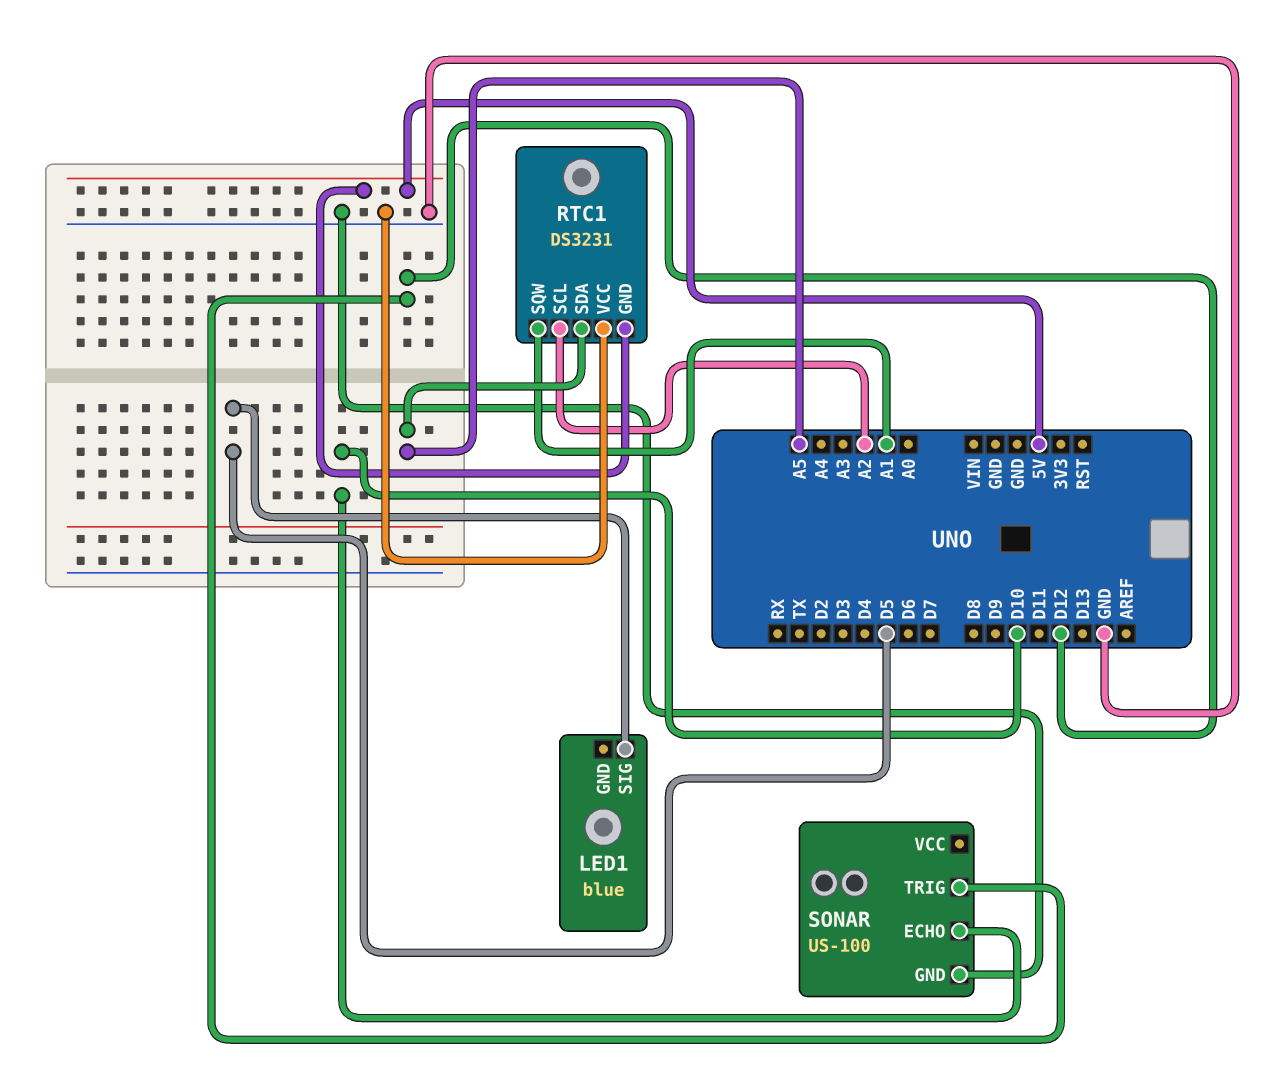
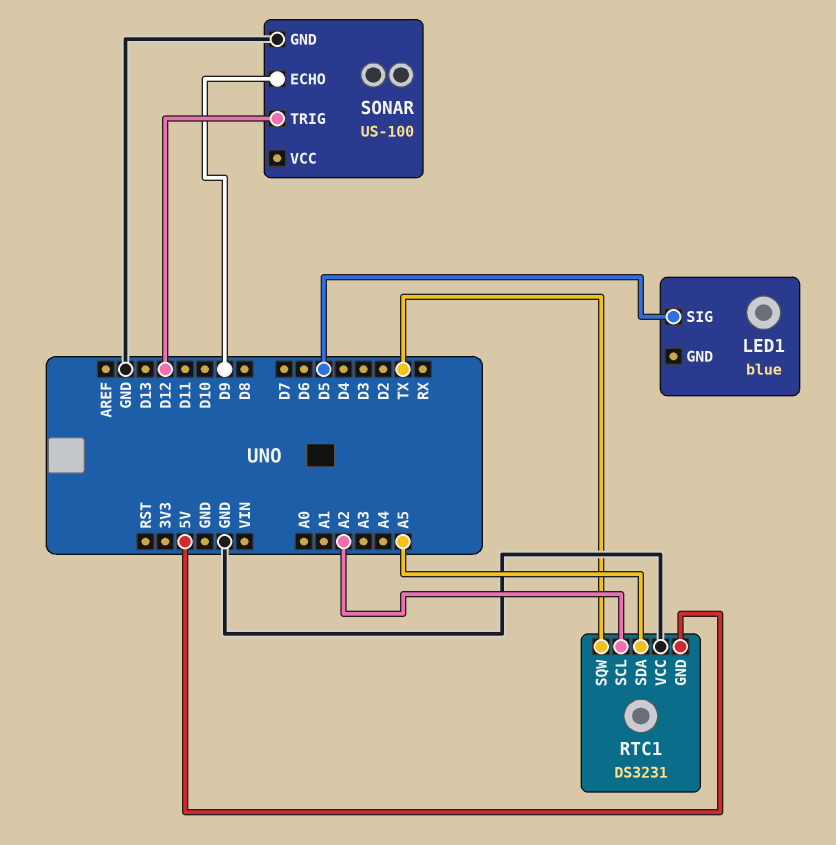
RTC1 pin SQW: A1 -> TX
SONAR pin ECHO: D10 -> D9

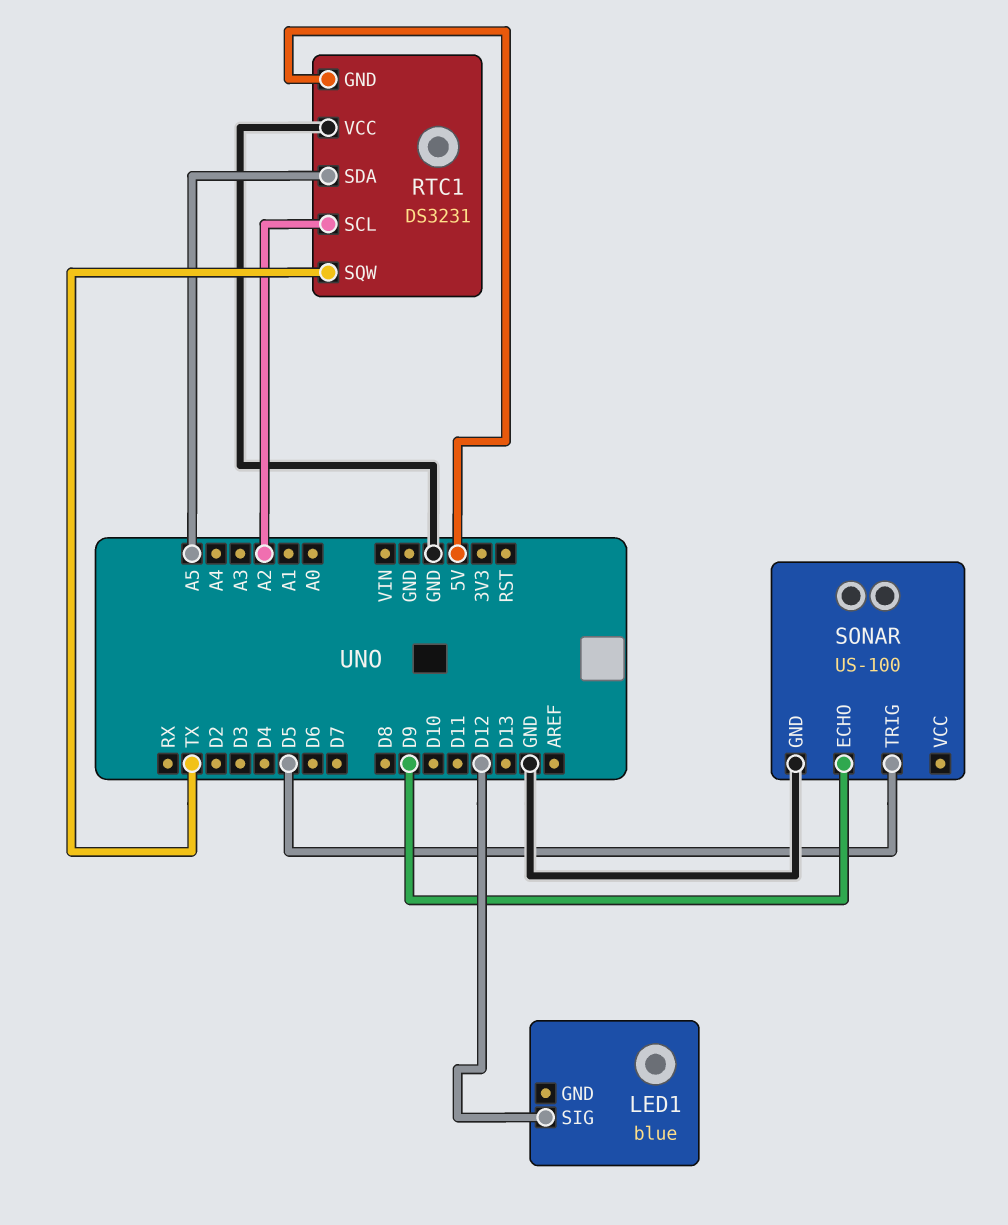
LED1 pin SIG: D5 -> D12
SONAR pin TRIG: D12 -> D5

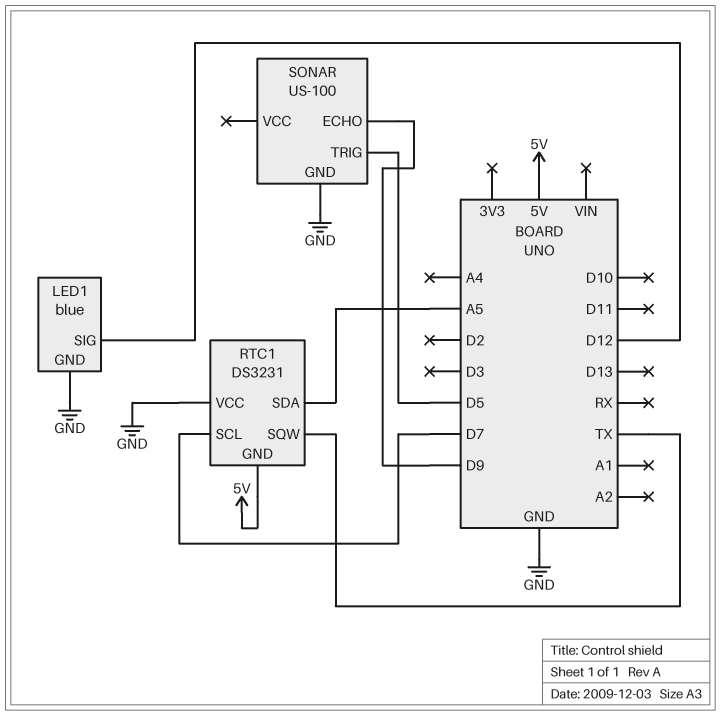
LED1 pin GND: none -> GND
RTC1 pin SCL: A2 -> D7

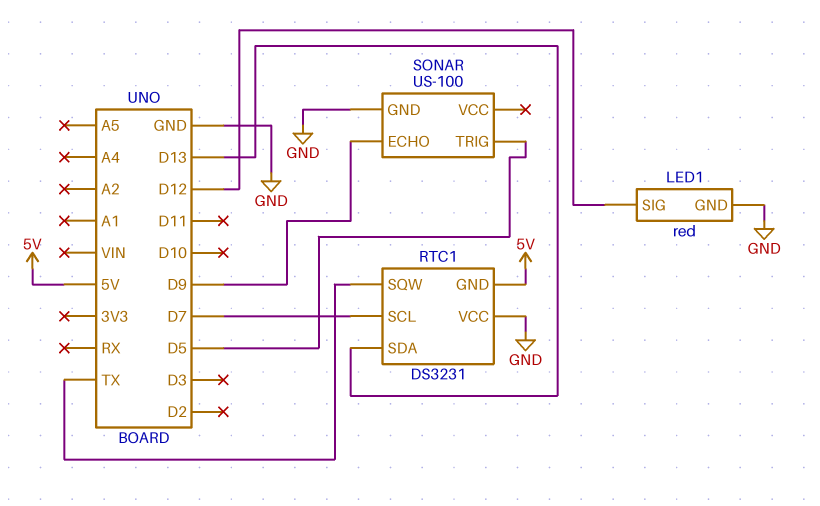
LED1: blue -> red
RTC1 pin SDA: A5 -> D13

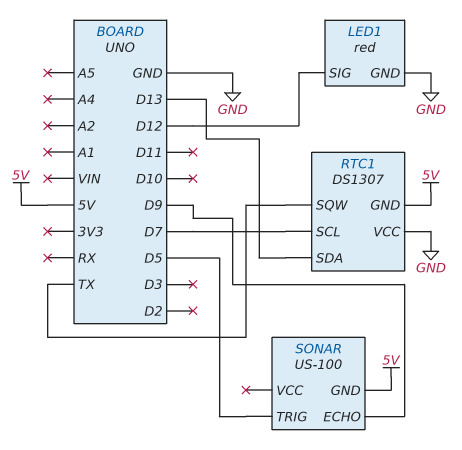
RTC1: DS3231 -> DS1307
SONAR pin GND: GND -> 5V

